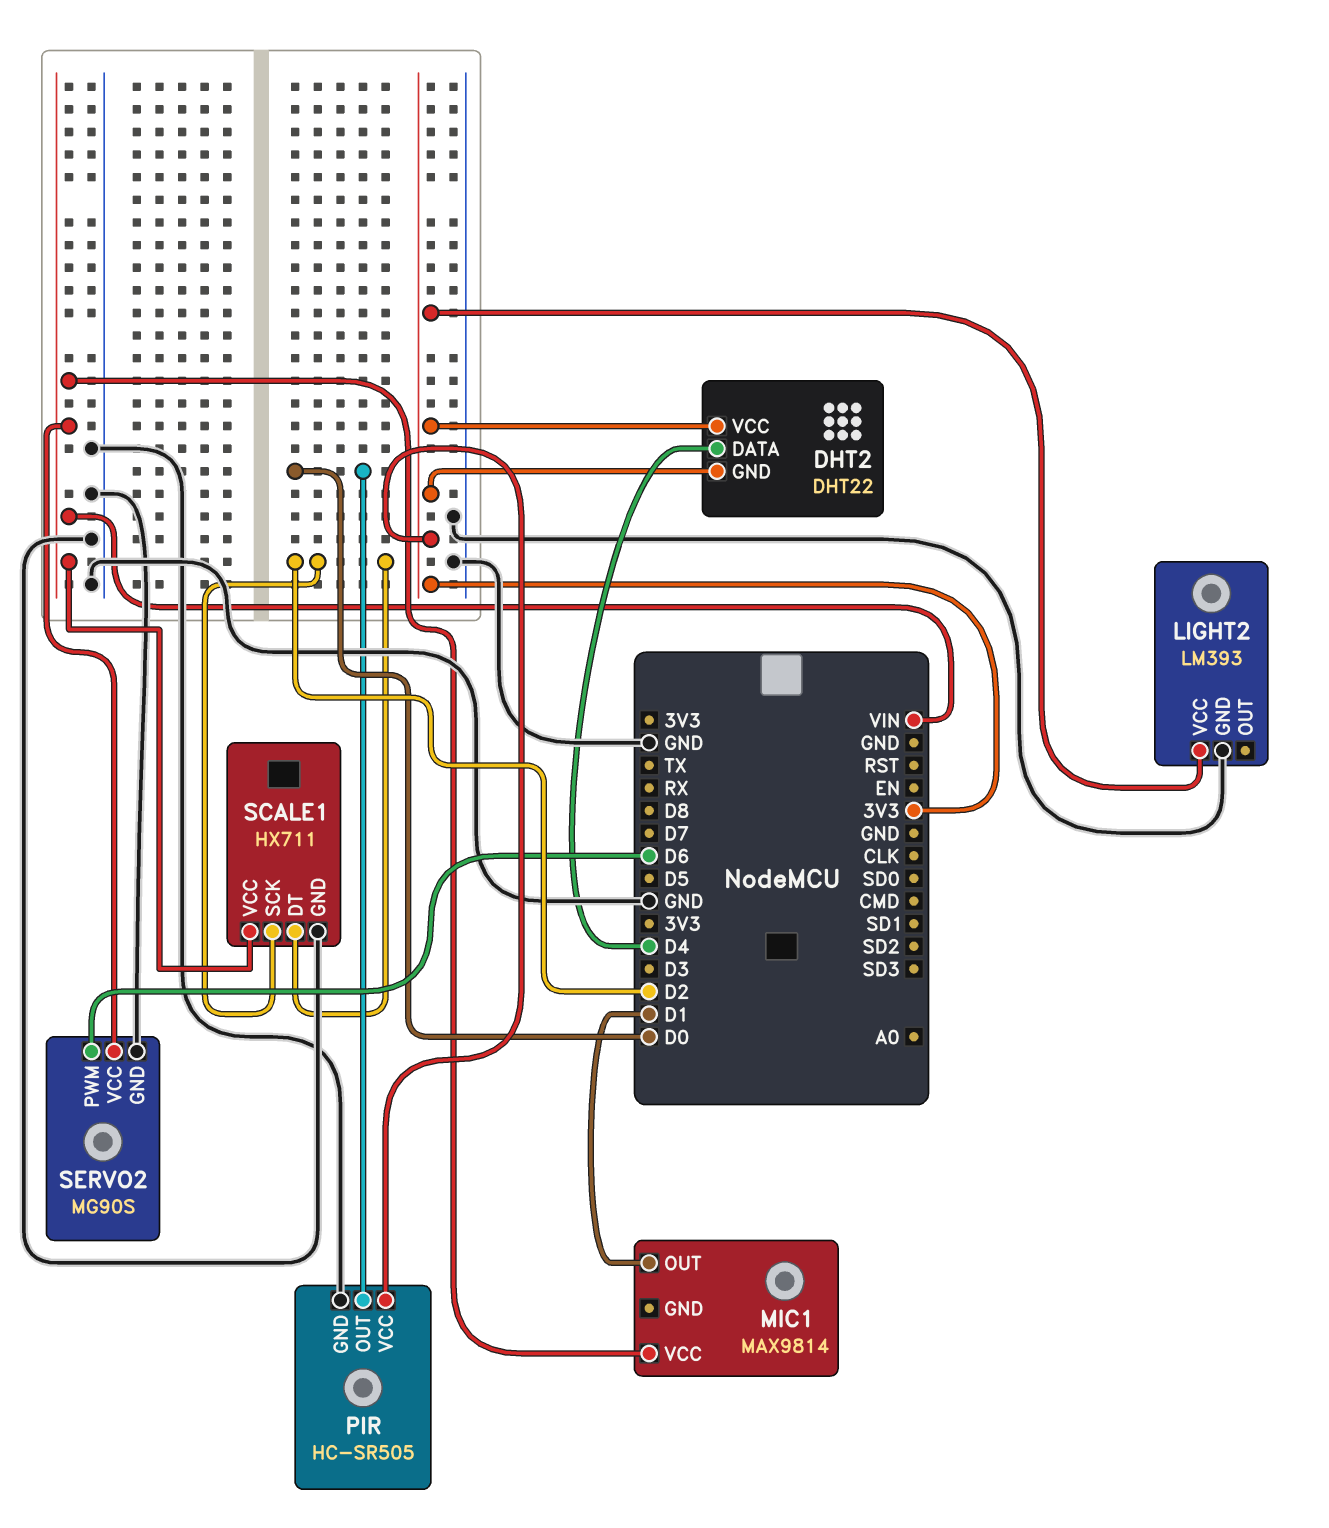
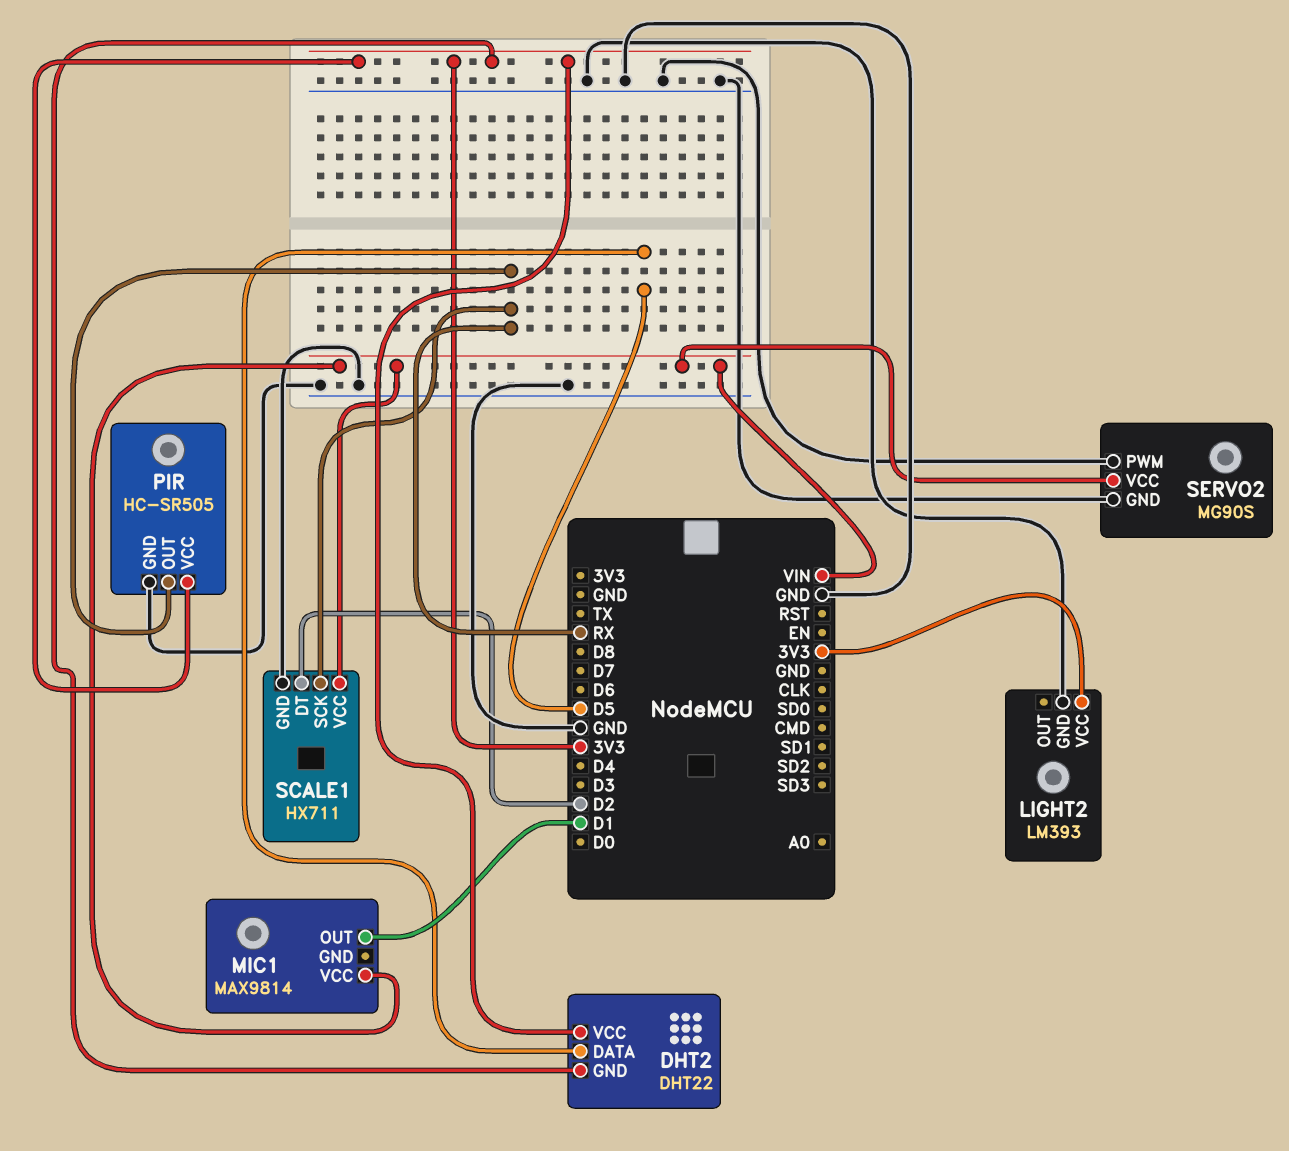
DHT2 pin DATA: D4 -> D5
PIR pin OUT: D0 -> RX
SCALE1 pin SCK: D2 -> RX
SERVO2 pin PWM: D6 -> GND

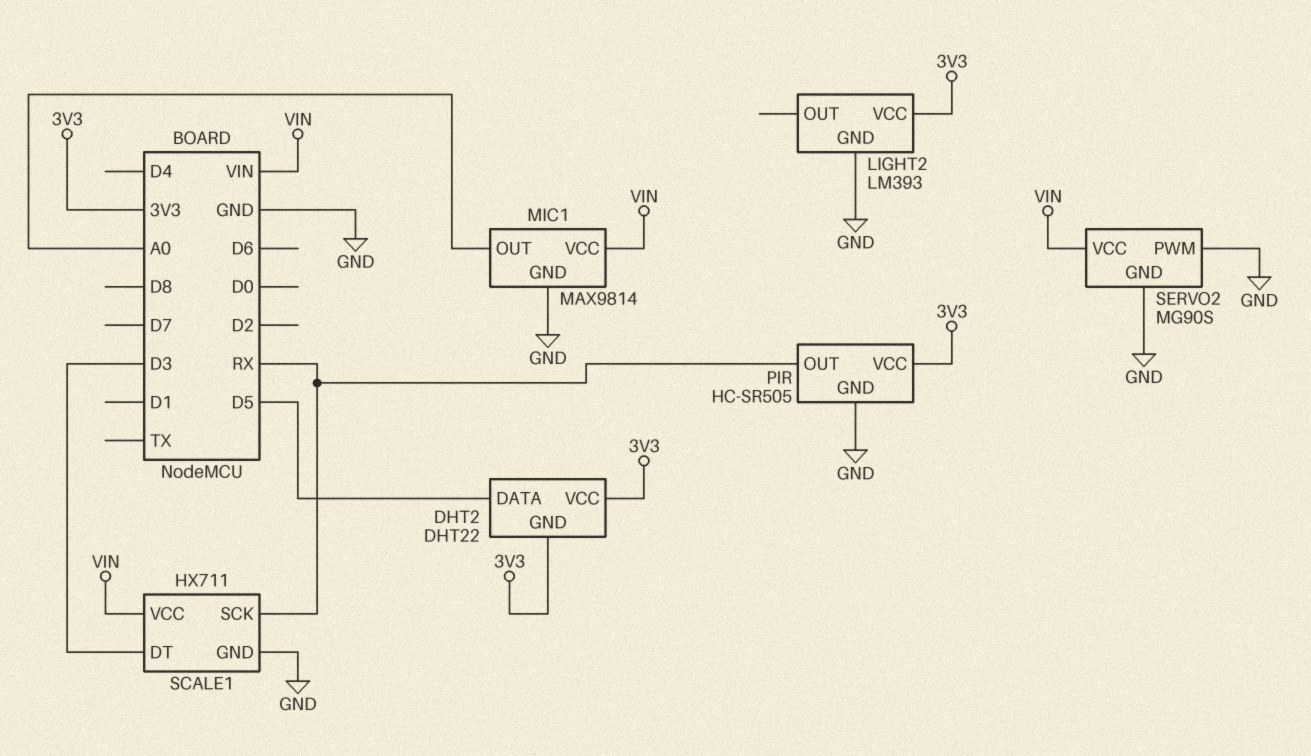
MIC1 pin GND: none -> GND
MIC1 pin OUT: D1 -> A0
SCALE1 pin DT: D2 -> D3

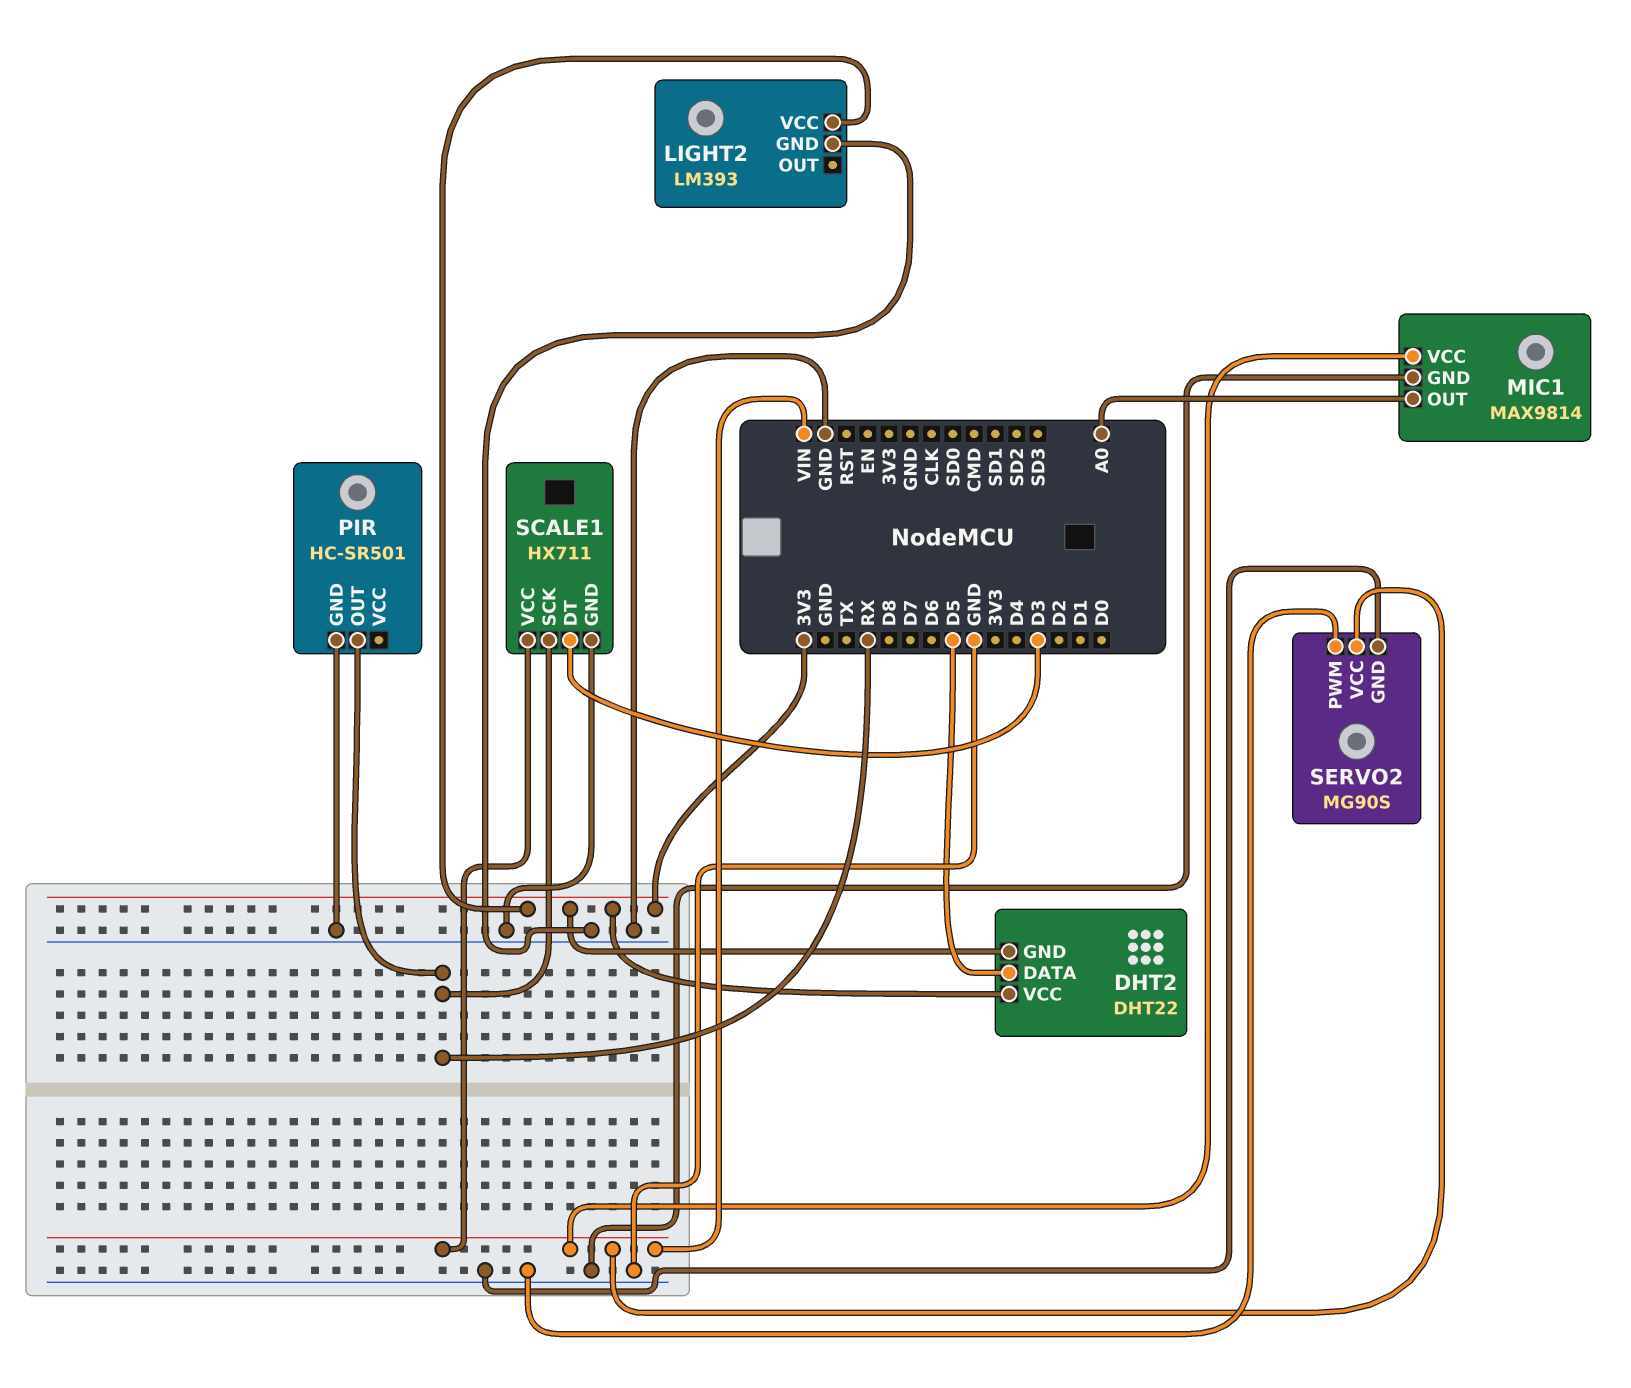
PIR: HC-SR505 -> HC-SR501
PIR pin VCC: 3V3 -> none

